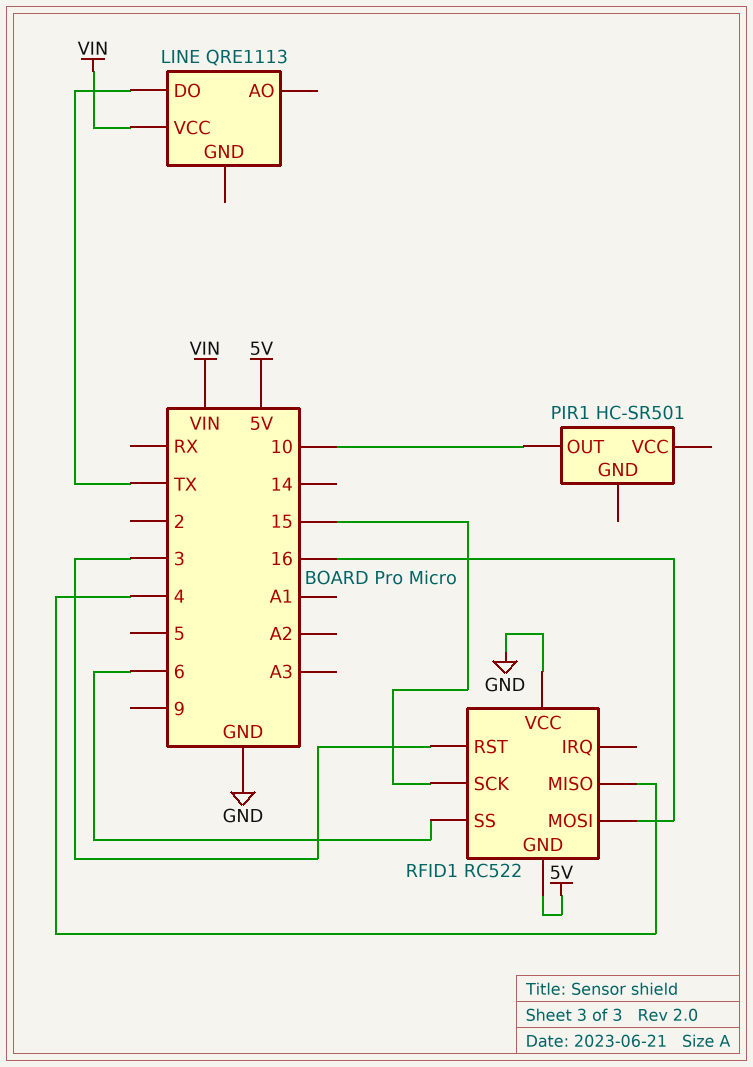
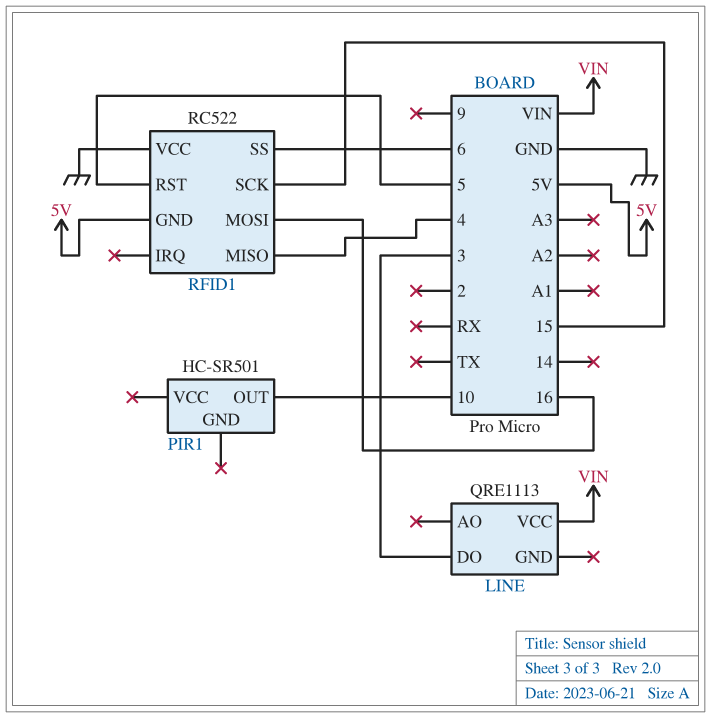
LINE pin DO: TX -> 3
RFID1 pin RST: 3 -> 5

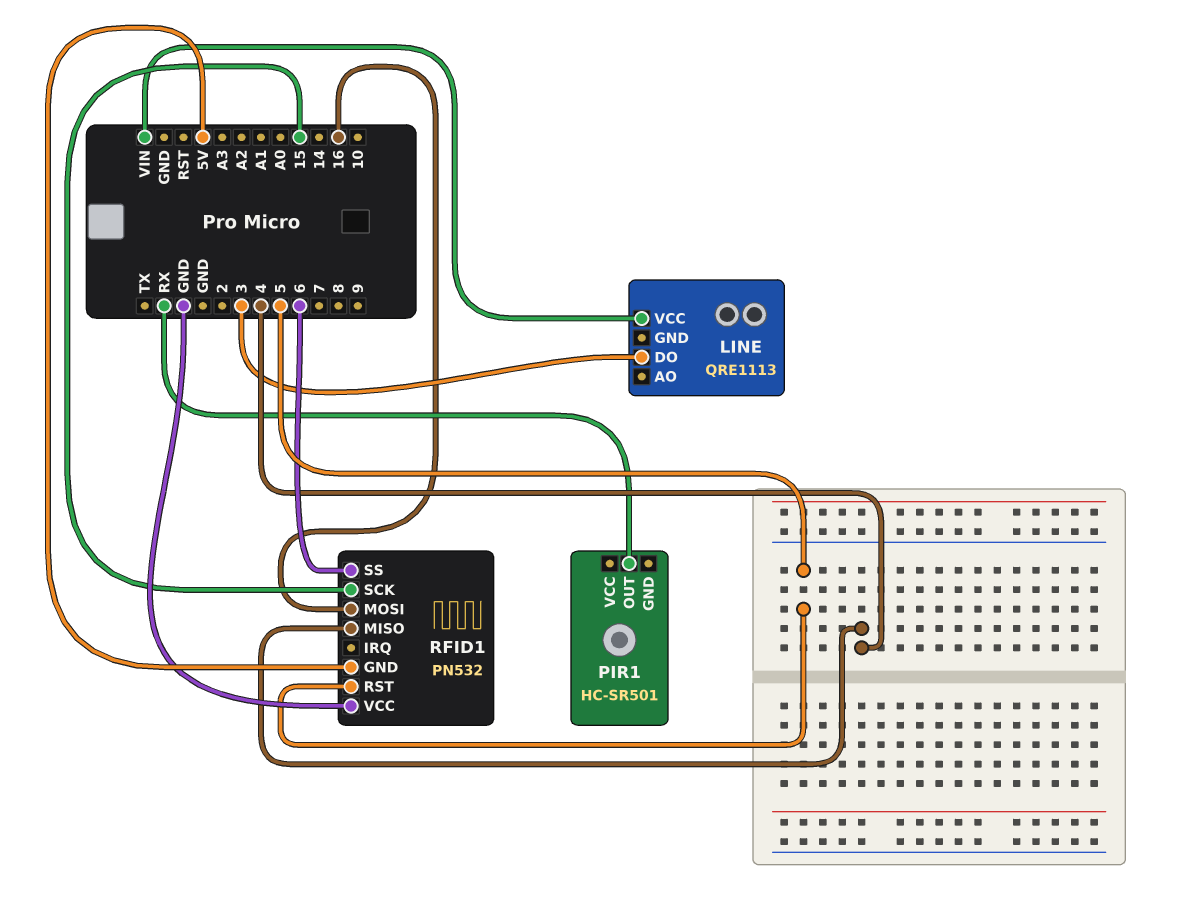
PIR1 pin OUT: 10 -> RX
RFID1: RC522 -> PN532

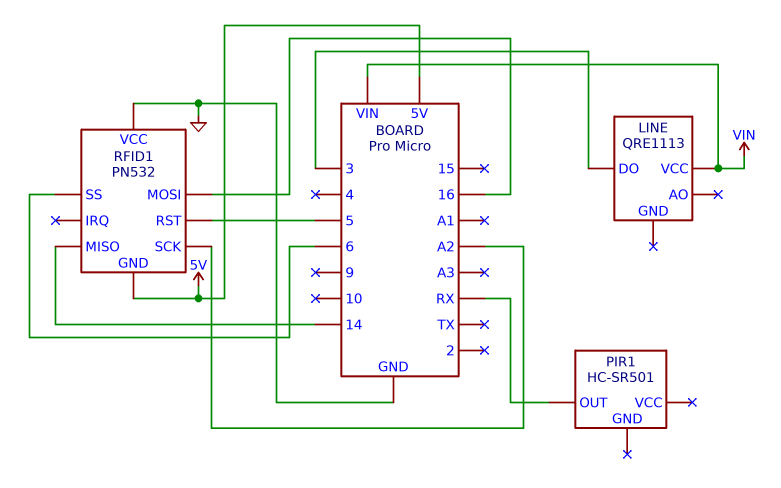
RFID1 pin MISO: 4 -> 14
RFID1 pin SCK: 15 -> A2

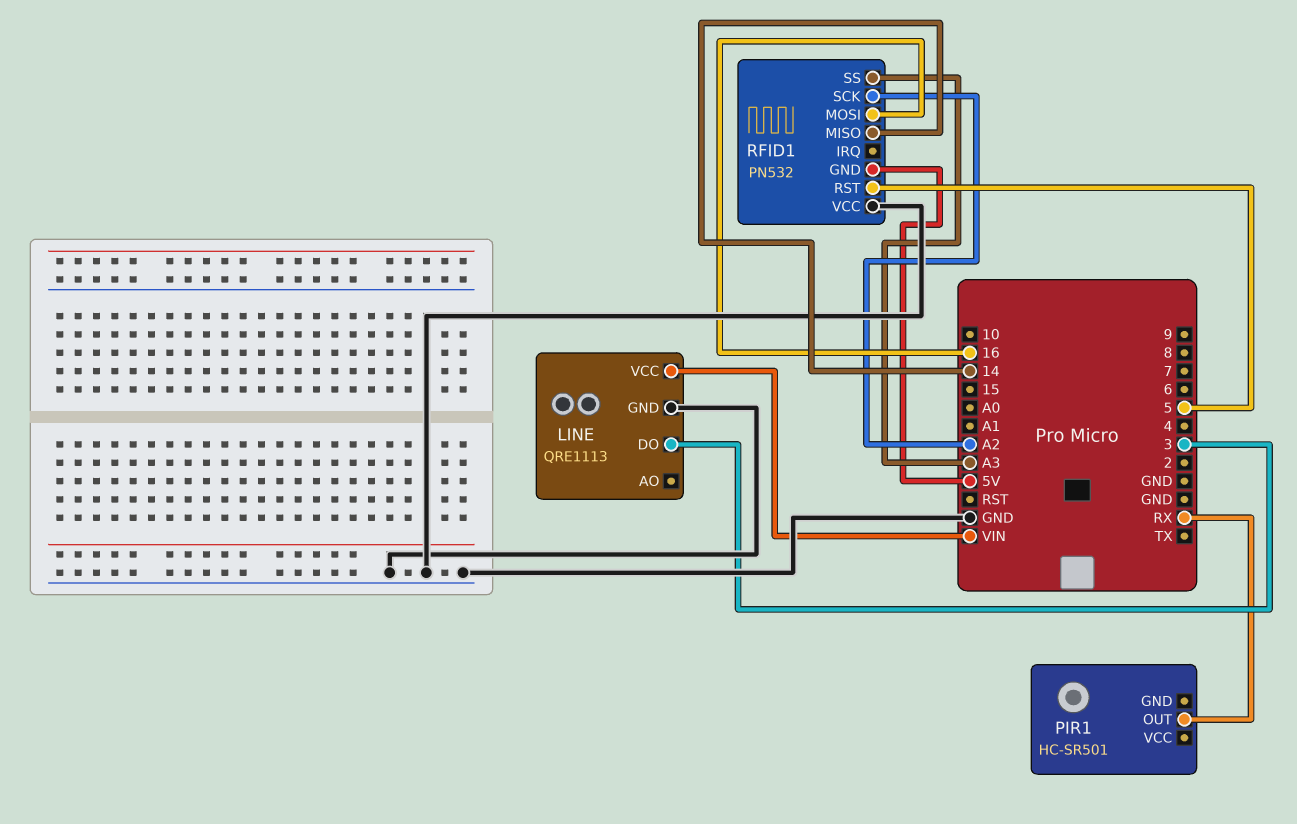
LINE pin GND: none -> GND
RFID1 pin SS: 6 -> A3

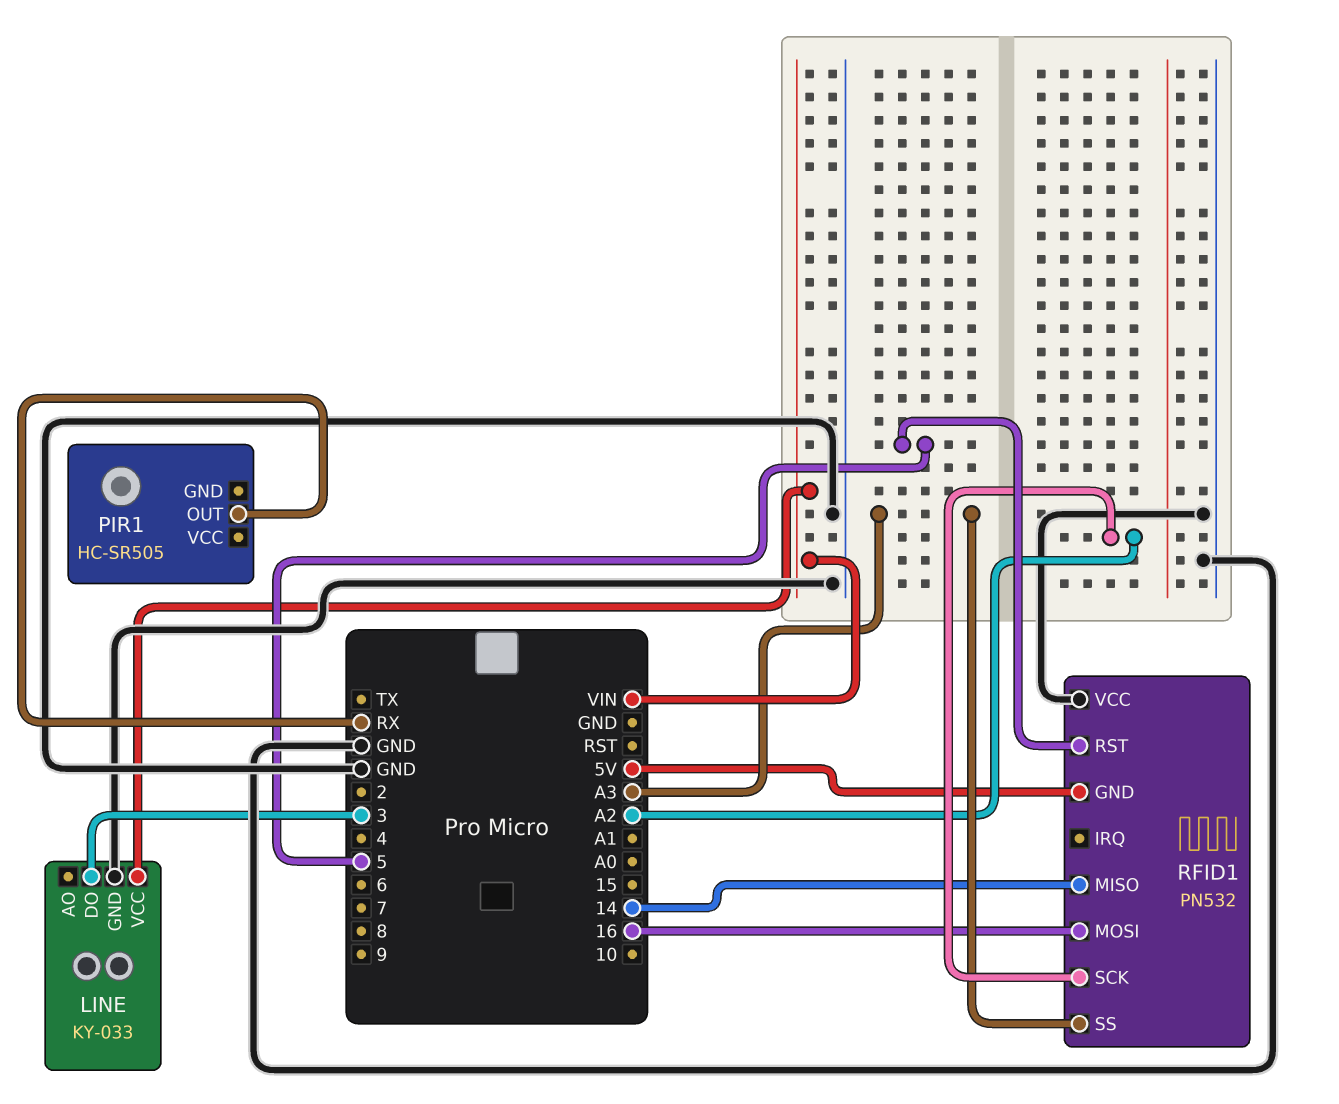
LINE: QRE1113 -> KY-033
PIR1: HC-SR501 -> HC-SR505

